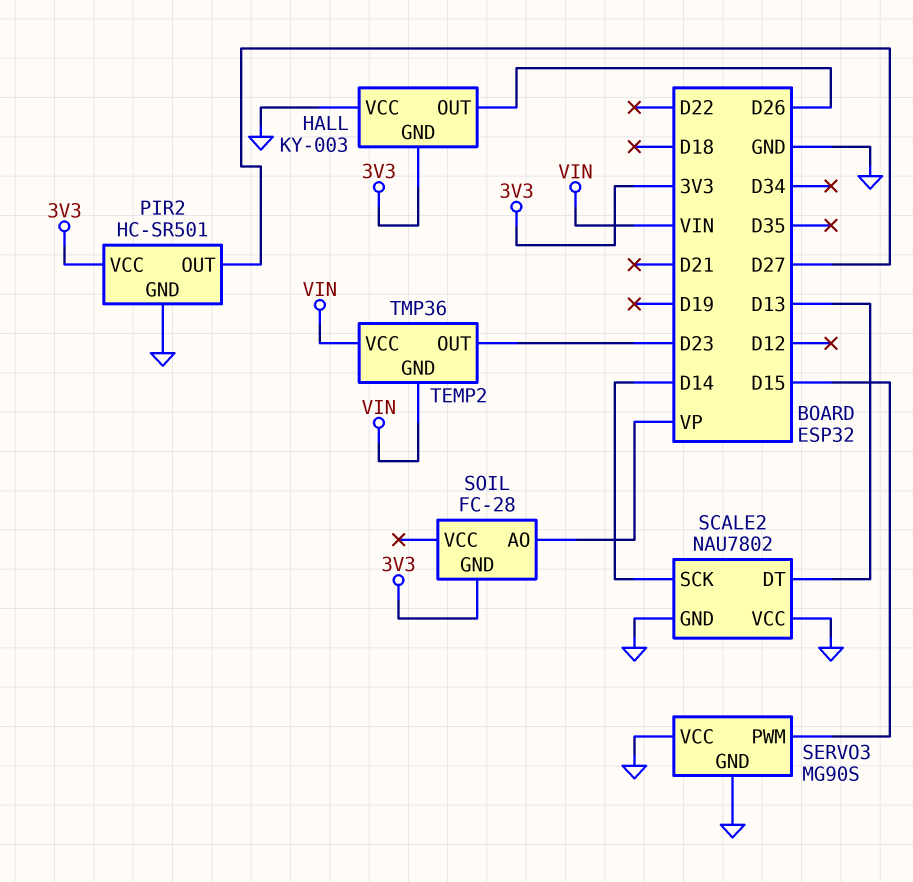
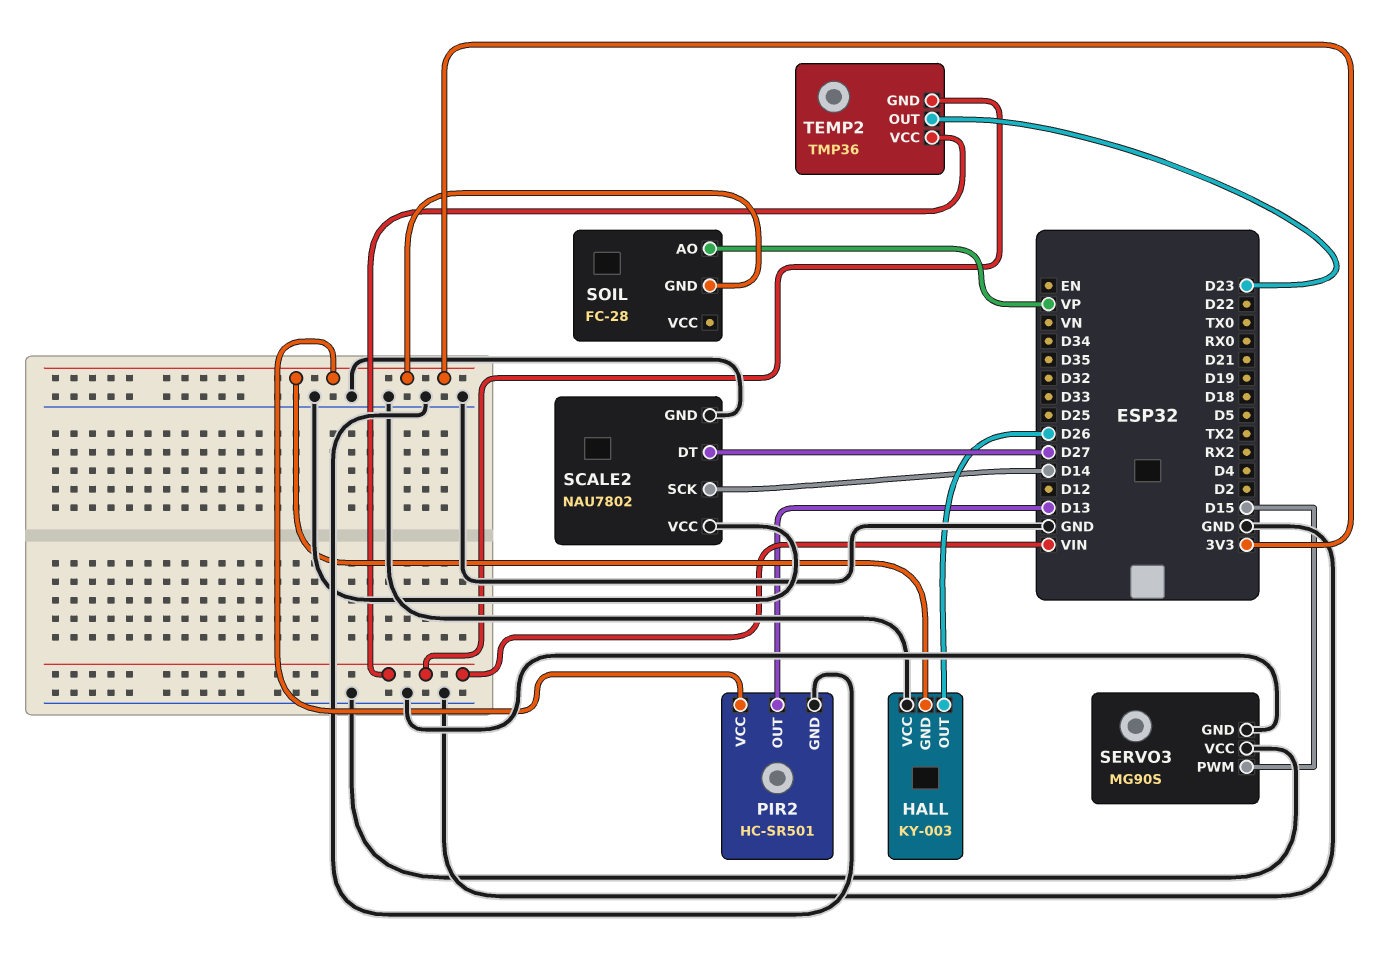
PIR2 pin OUT: D27 -> D13
SCALE2 pin DT: D13 -> D27

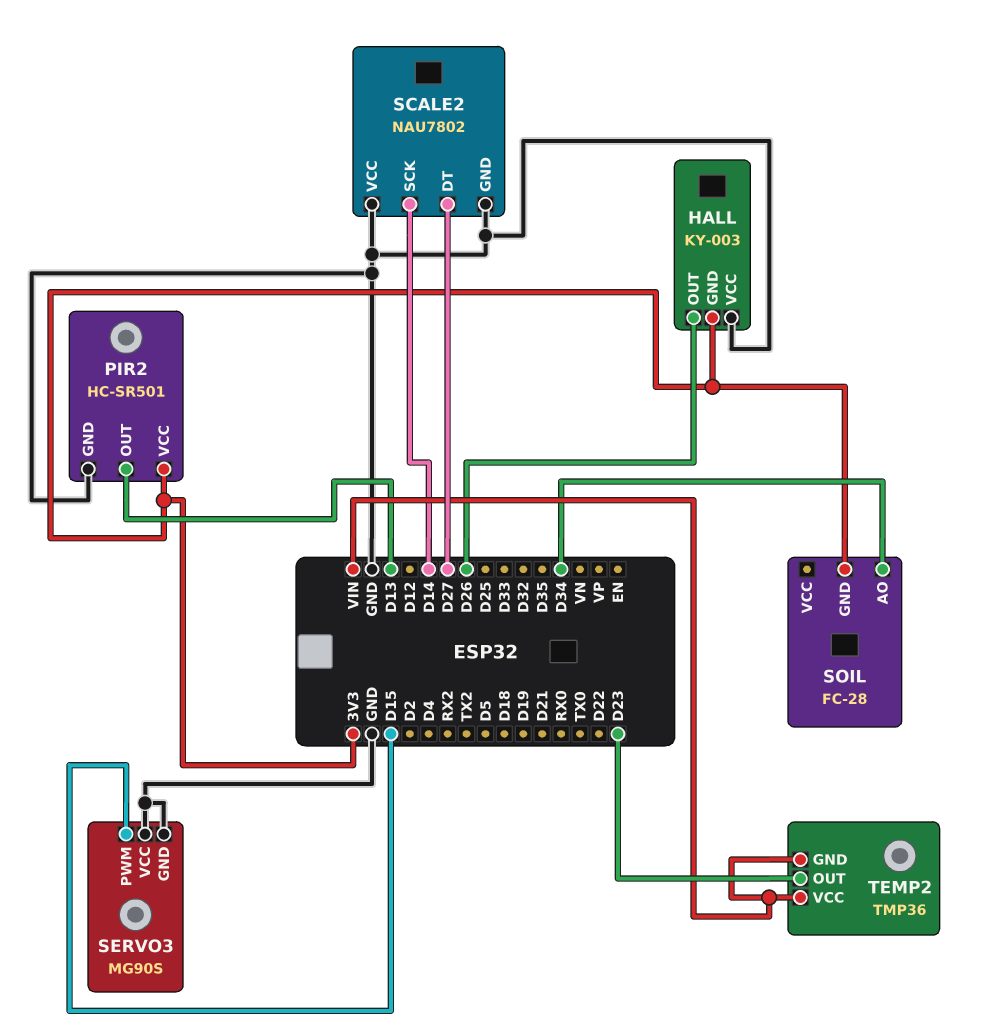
SOIL pin AO: VP -> D34

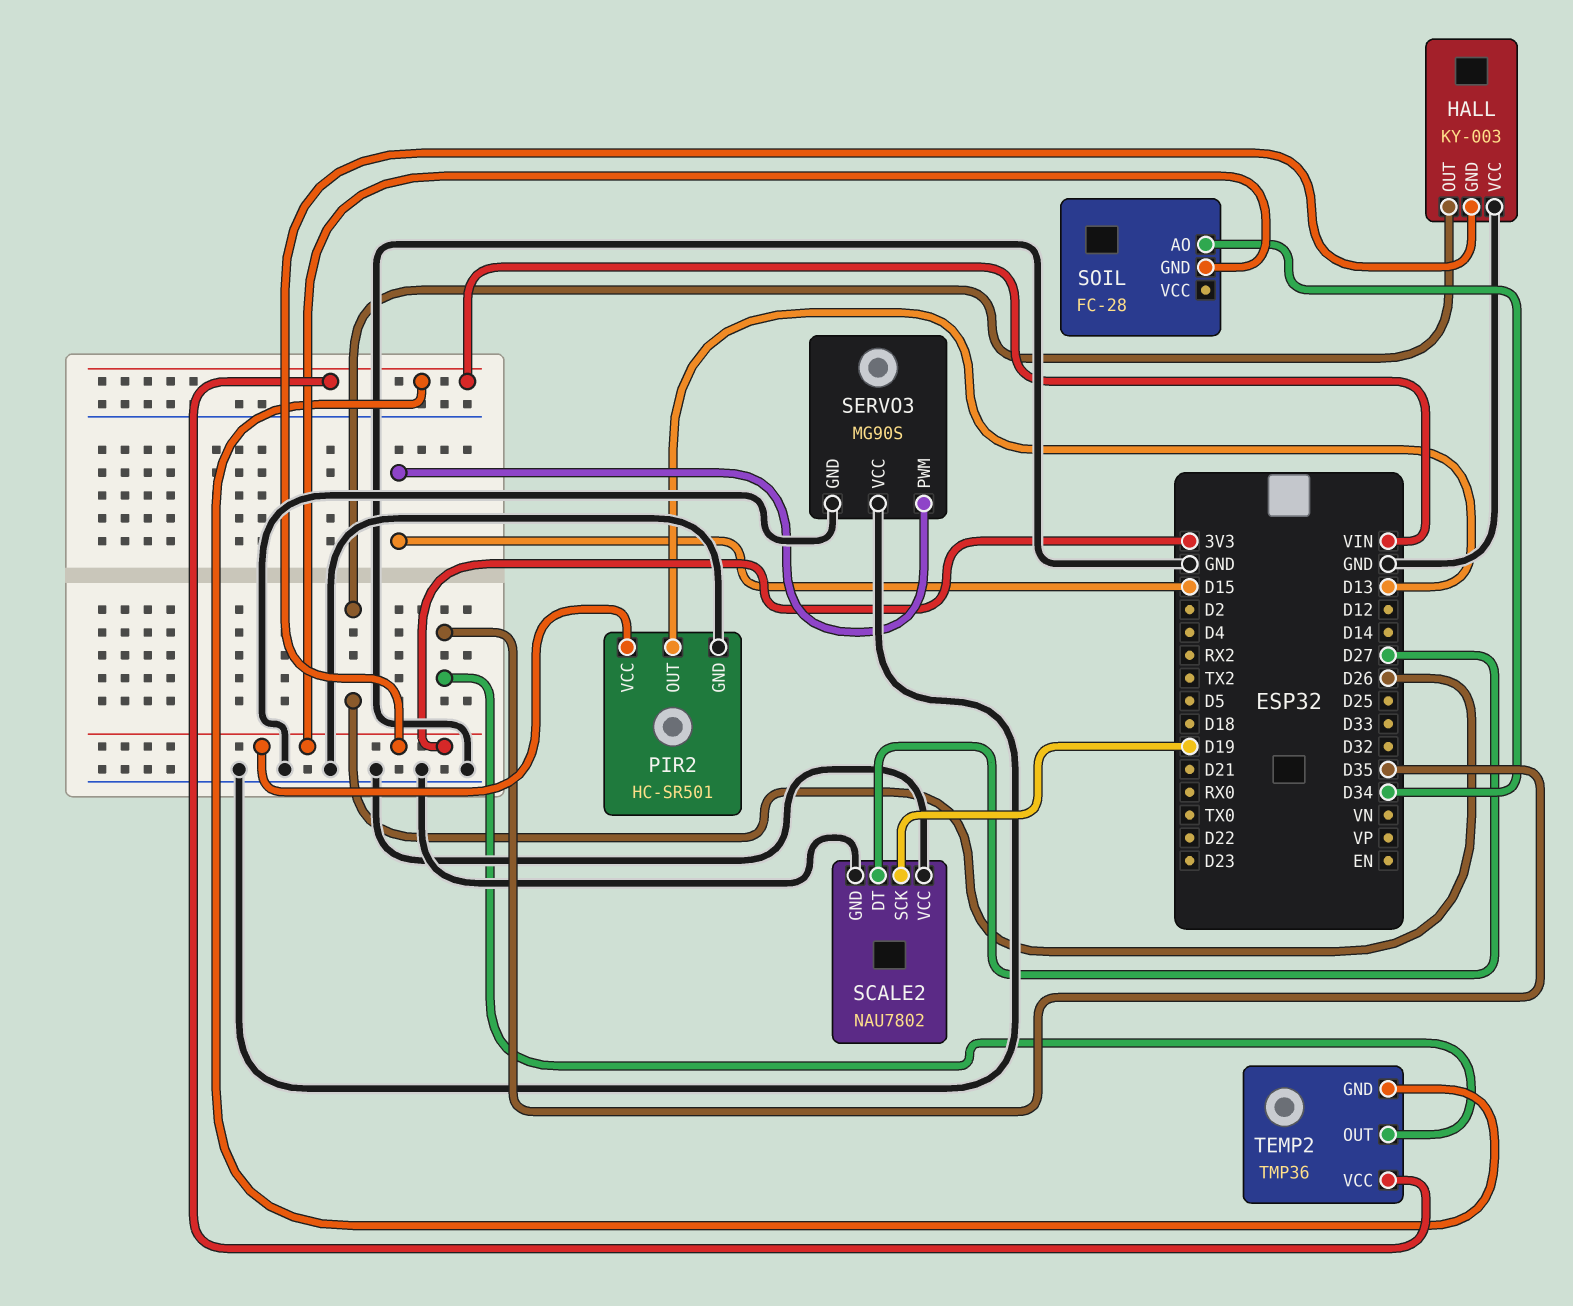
SCALE2 pin SCK: D14 -> D19
TEMP2 pin OUT: D23 -> D35

